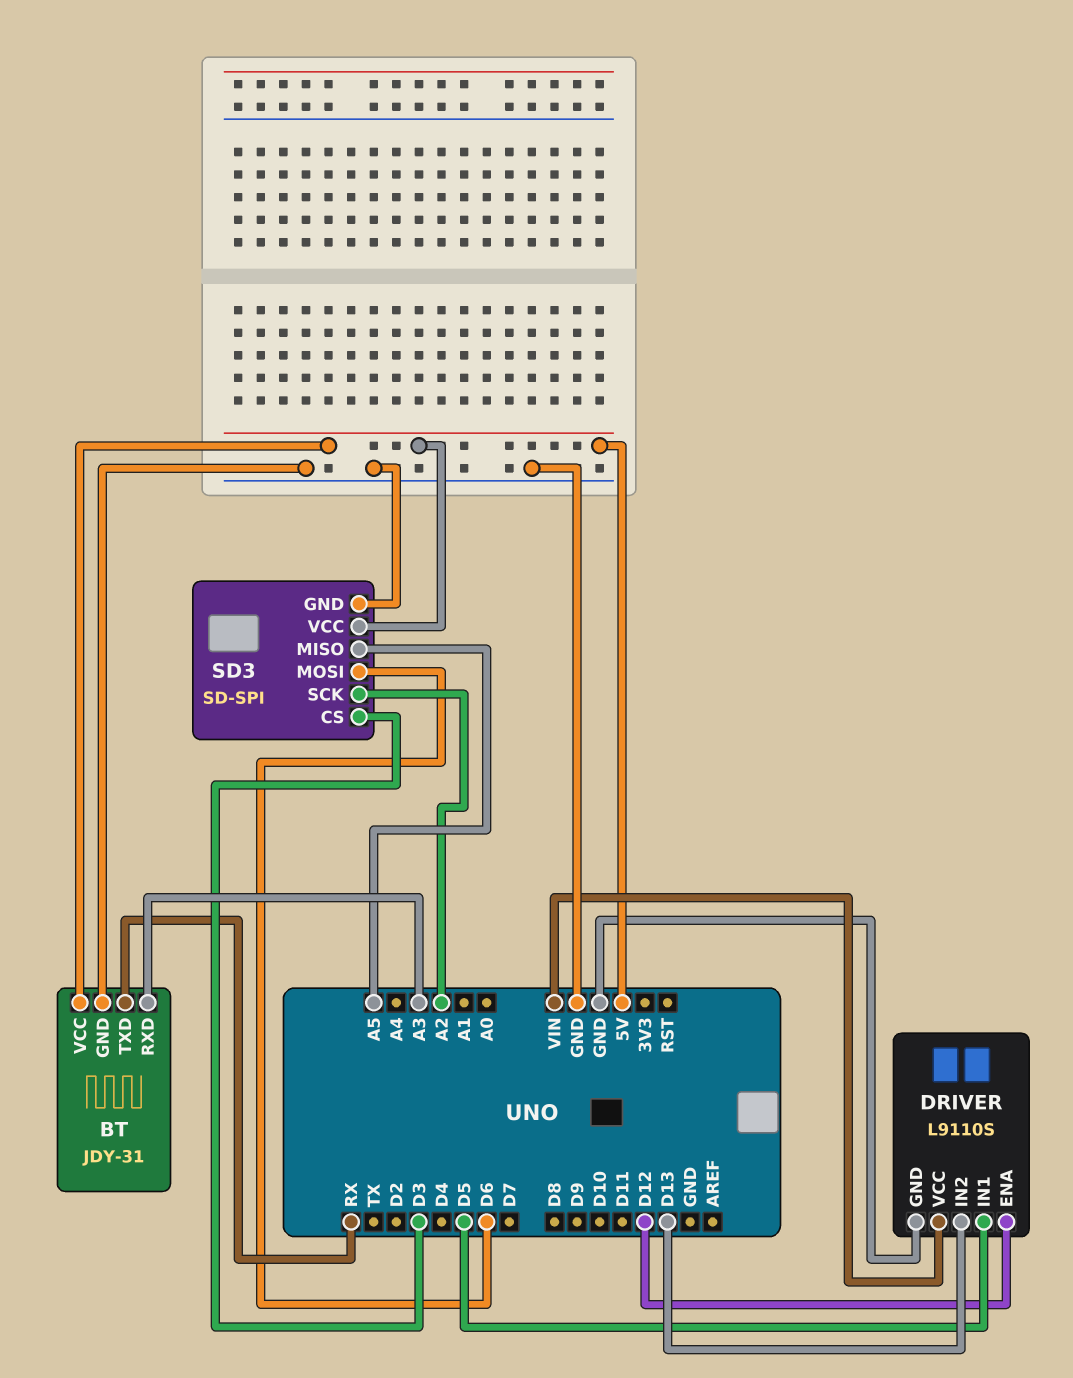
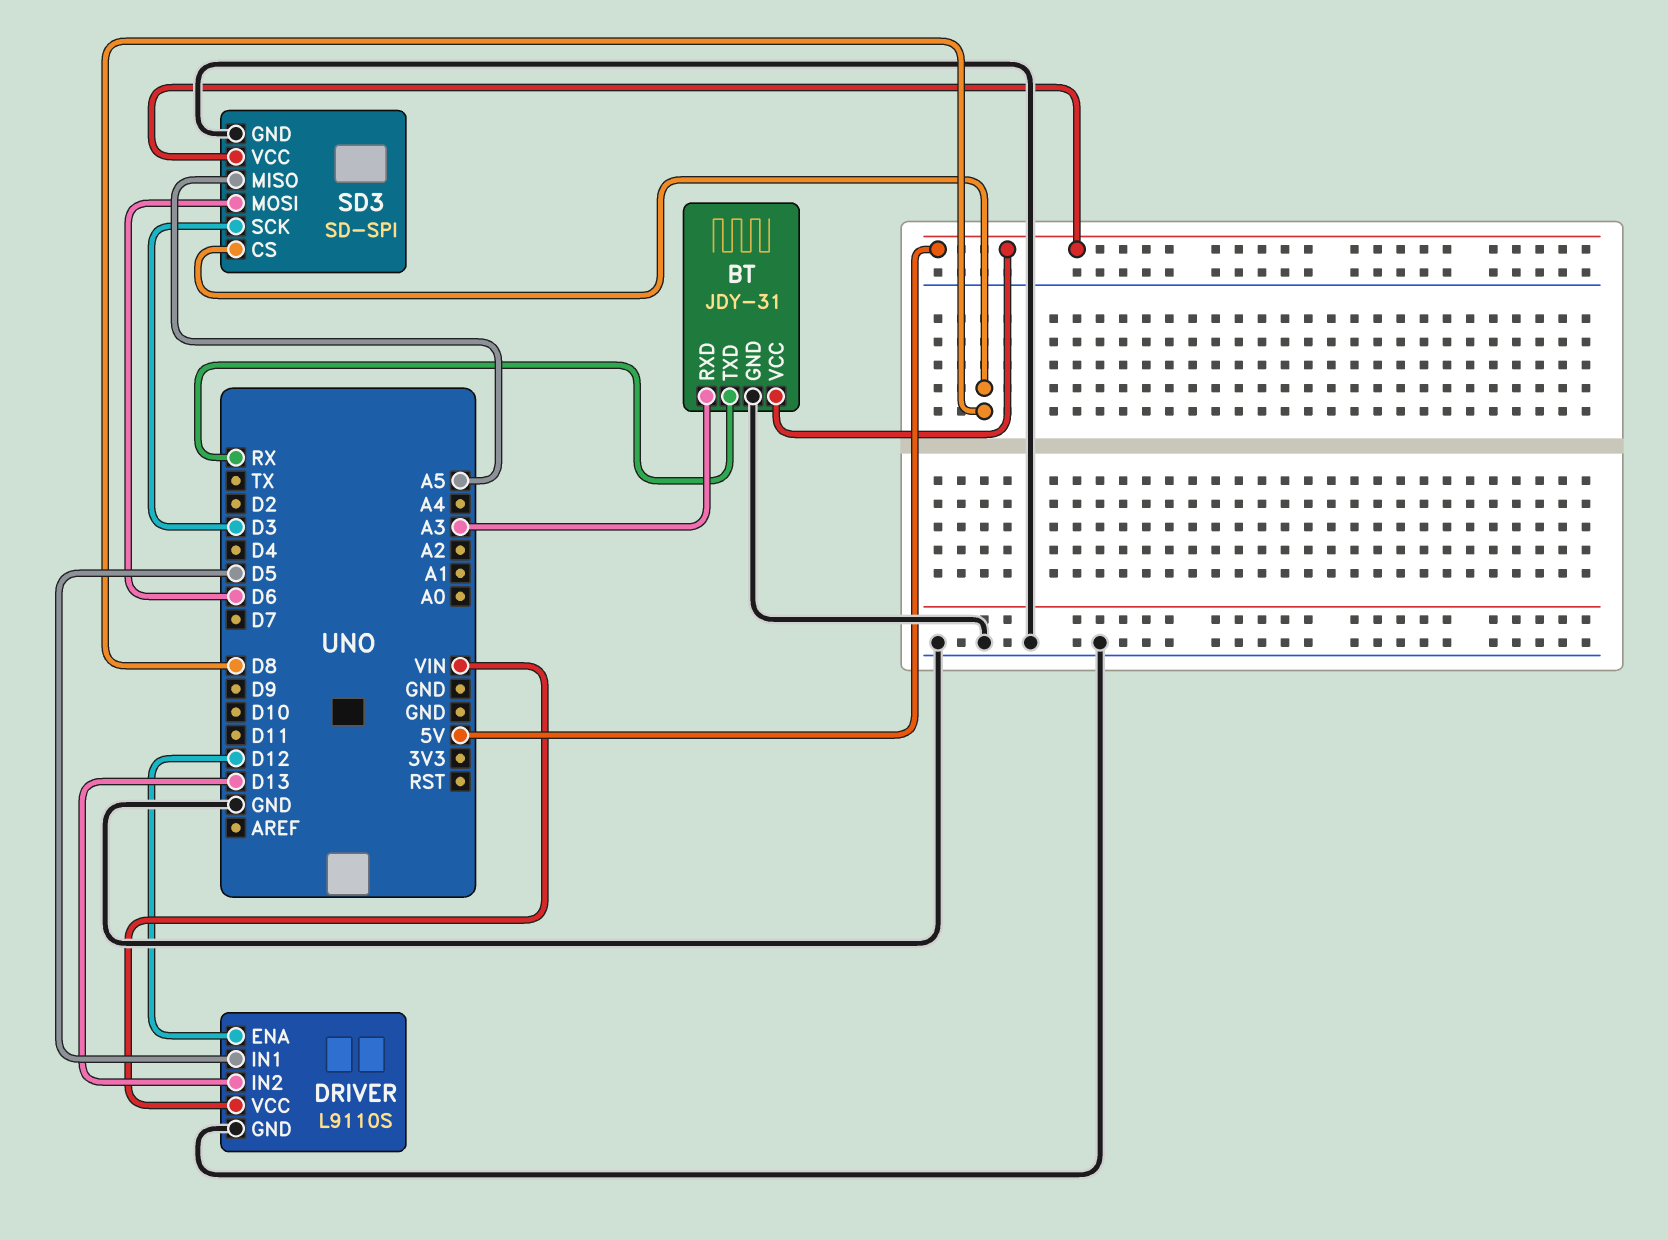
SD3 pin CS: D3 -> D8
SD3 pin SCK: A2 -> D3

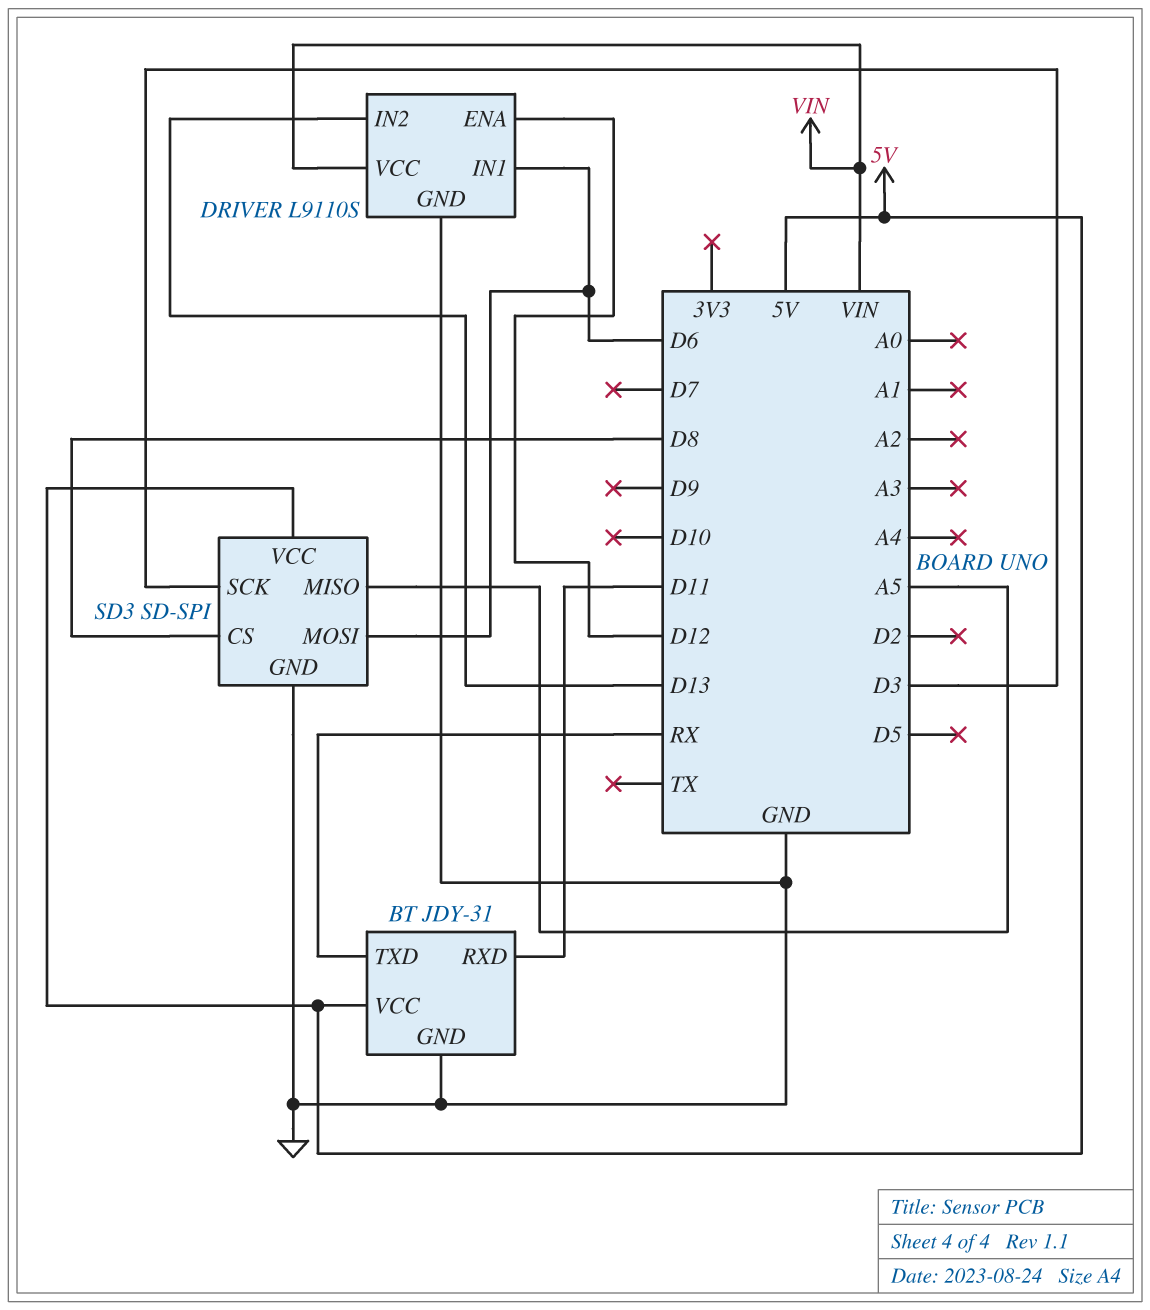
BT pin RXD: A3 -> D11
DRIVER pin IN1: D5 -> D6

